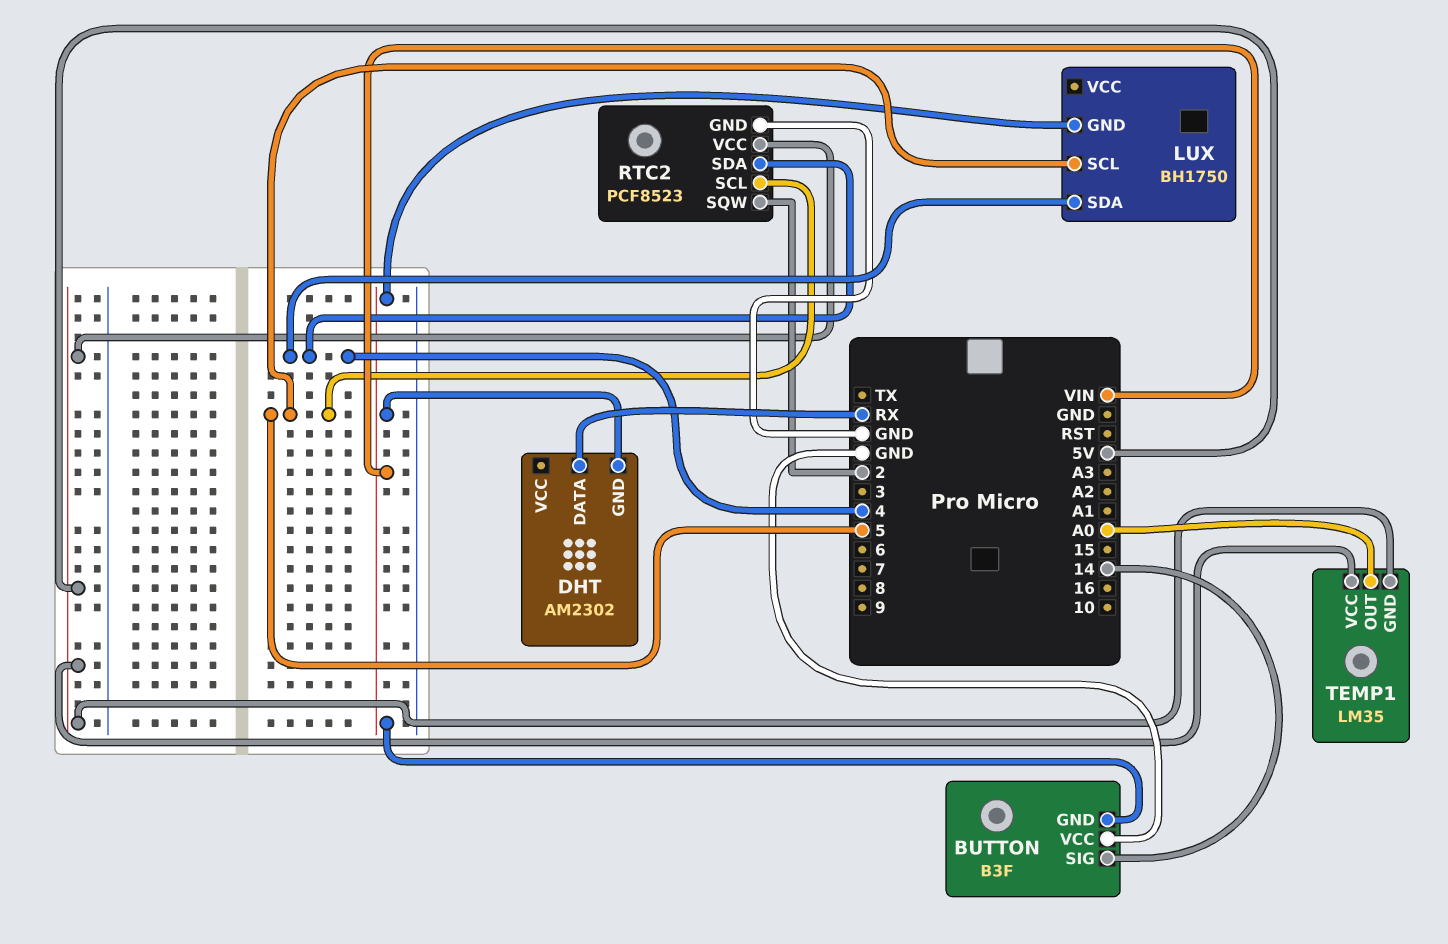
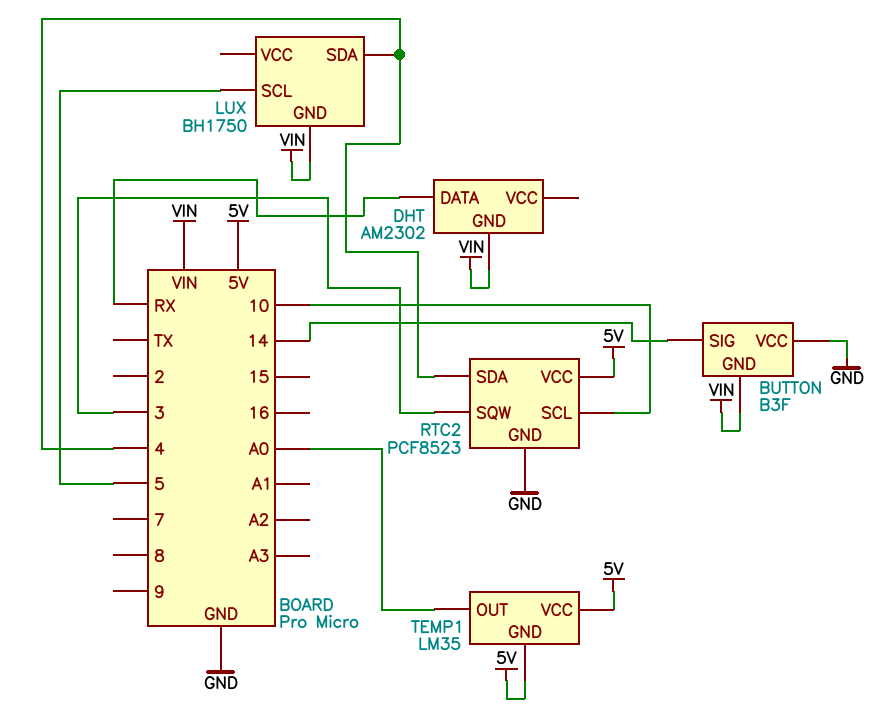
RTC2 pin SCL: 5 -> 10
RTC2 pin SQW: 2 -> 3

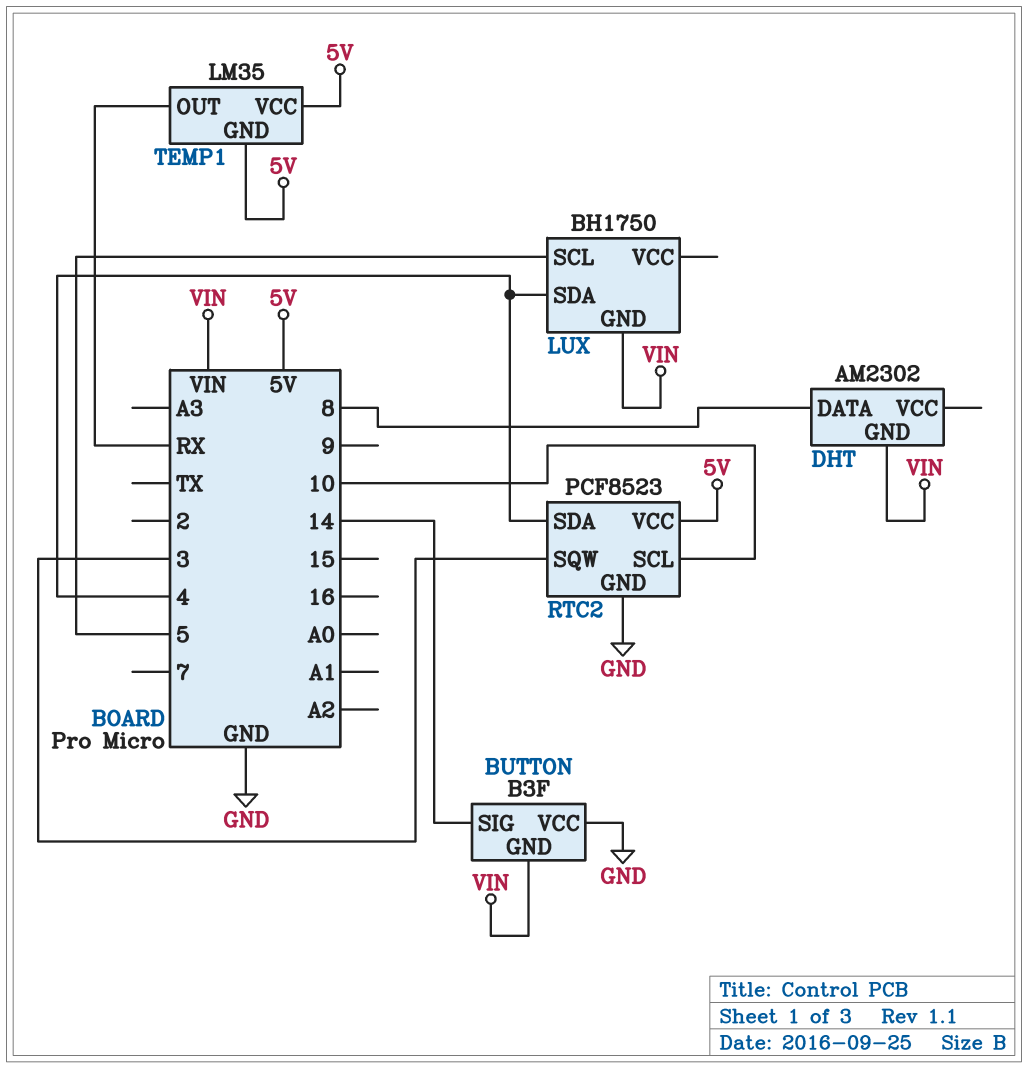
DHT pin DATA: RX -> 8
TEMP1 pin OUT: A0 -> RX

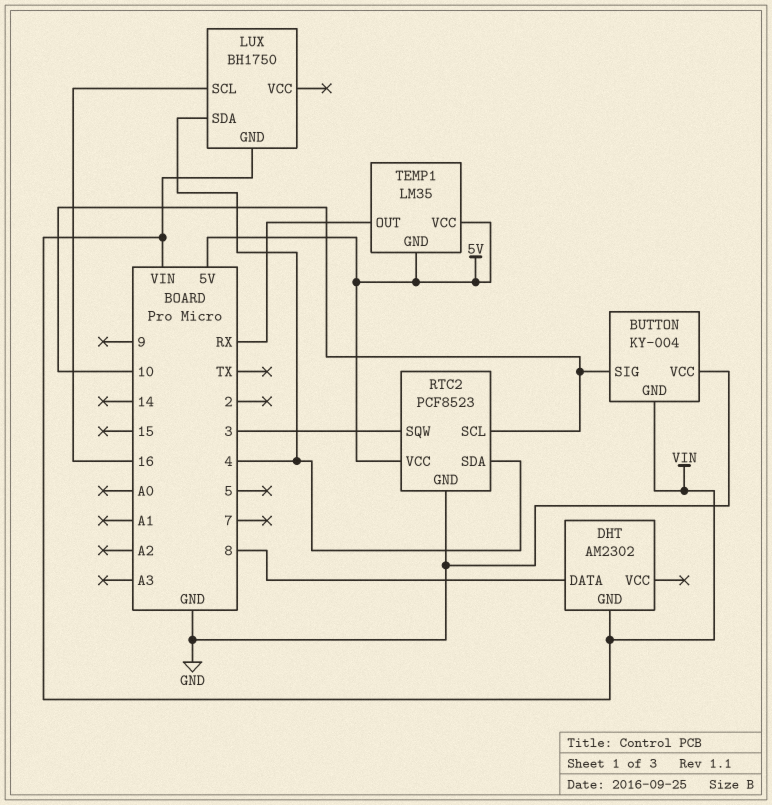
BUTTON: B3F -> KY-004
BUTTON pin SIG: 14 -> 10
LUX pin SCL: 5 -> 16

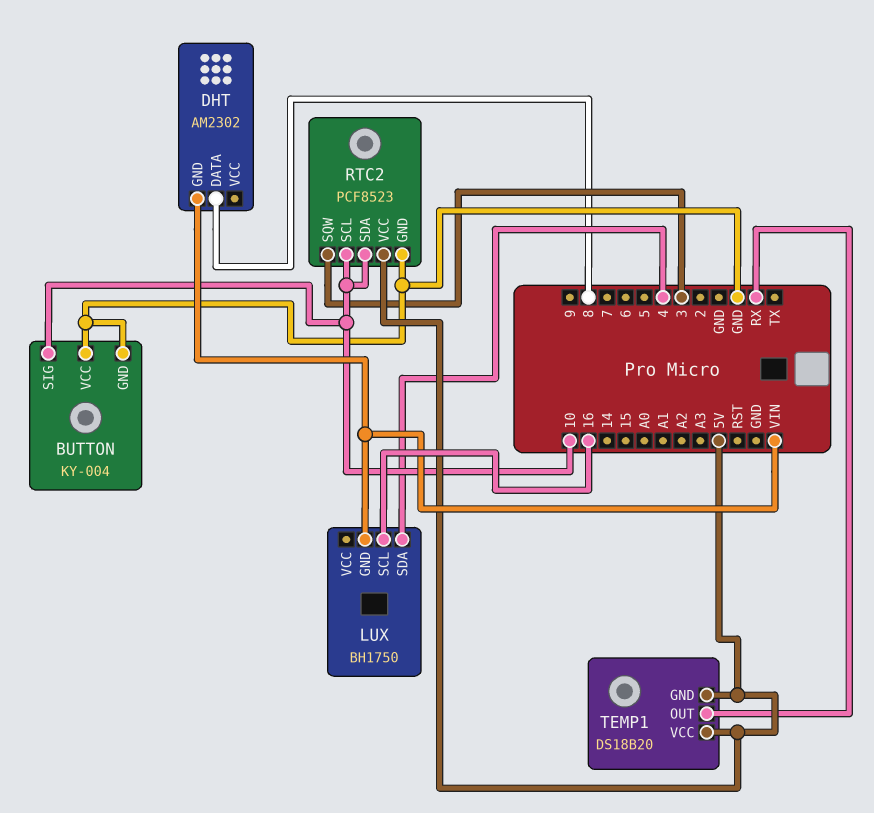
BUTTON pin GND: VIN -> GND
RTC2 pin SDA: 4 -> 10
TEMP1: LM35 -> DS18B20

